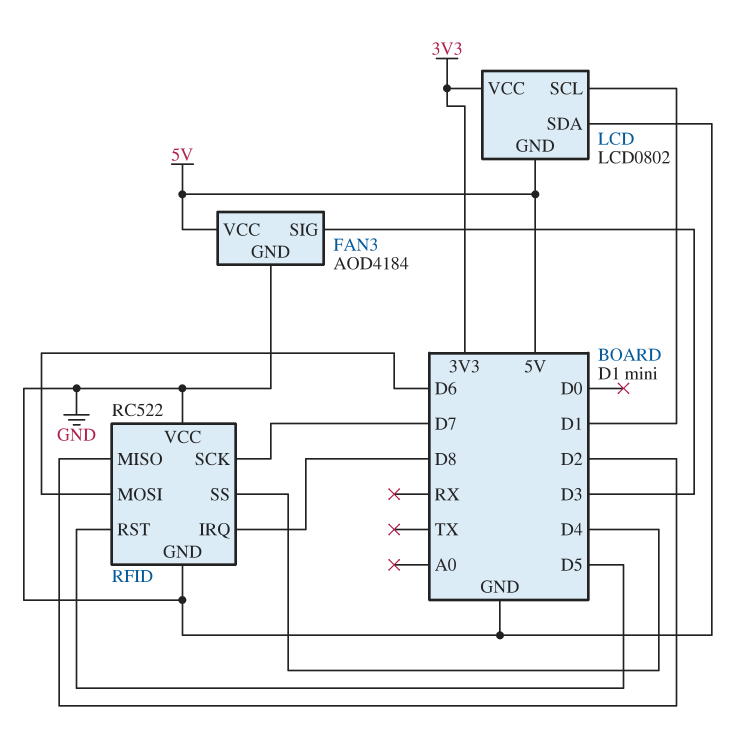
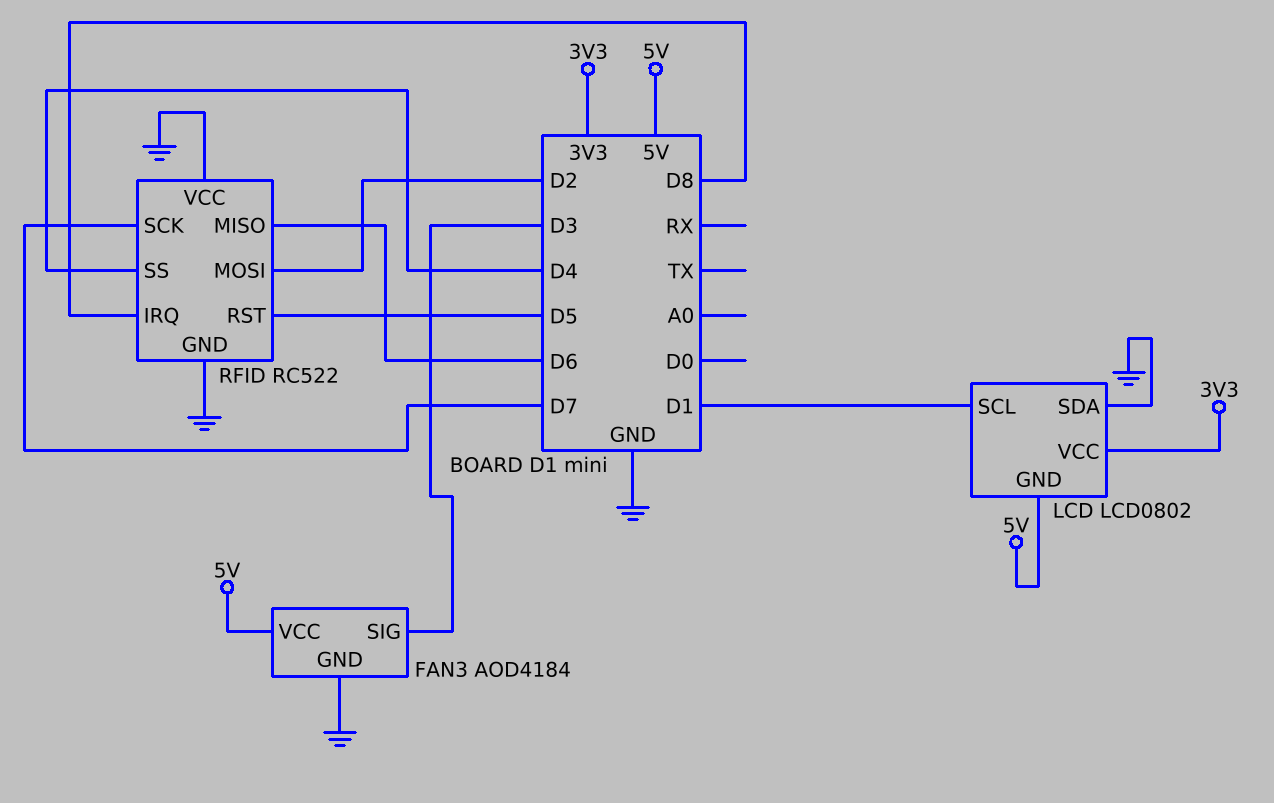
RFID pin MISO: D2 -> D6
RFID pin MOSI: D6 -> D2

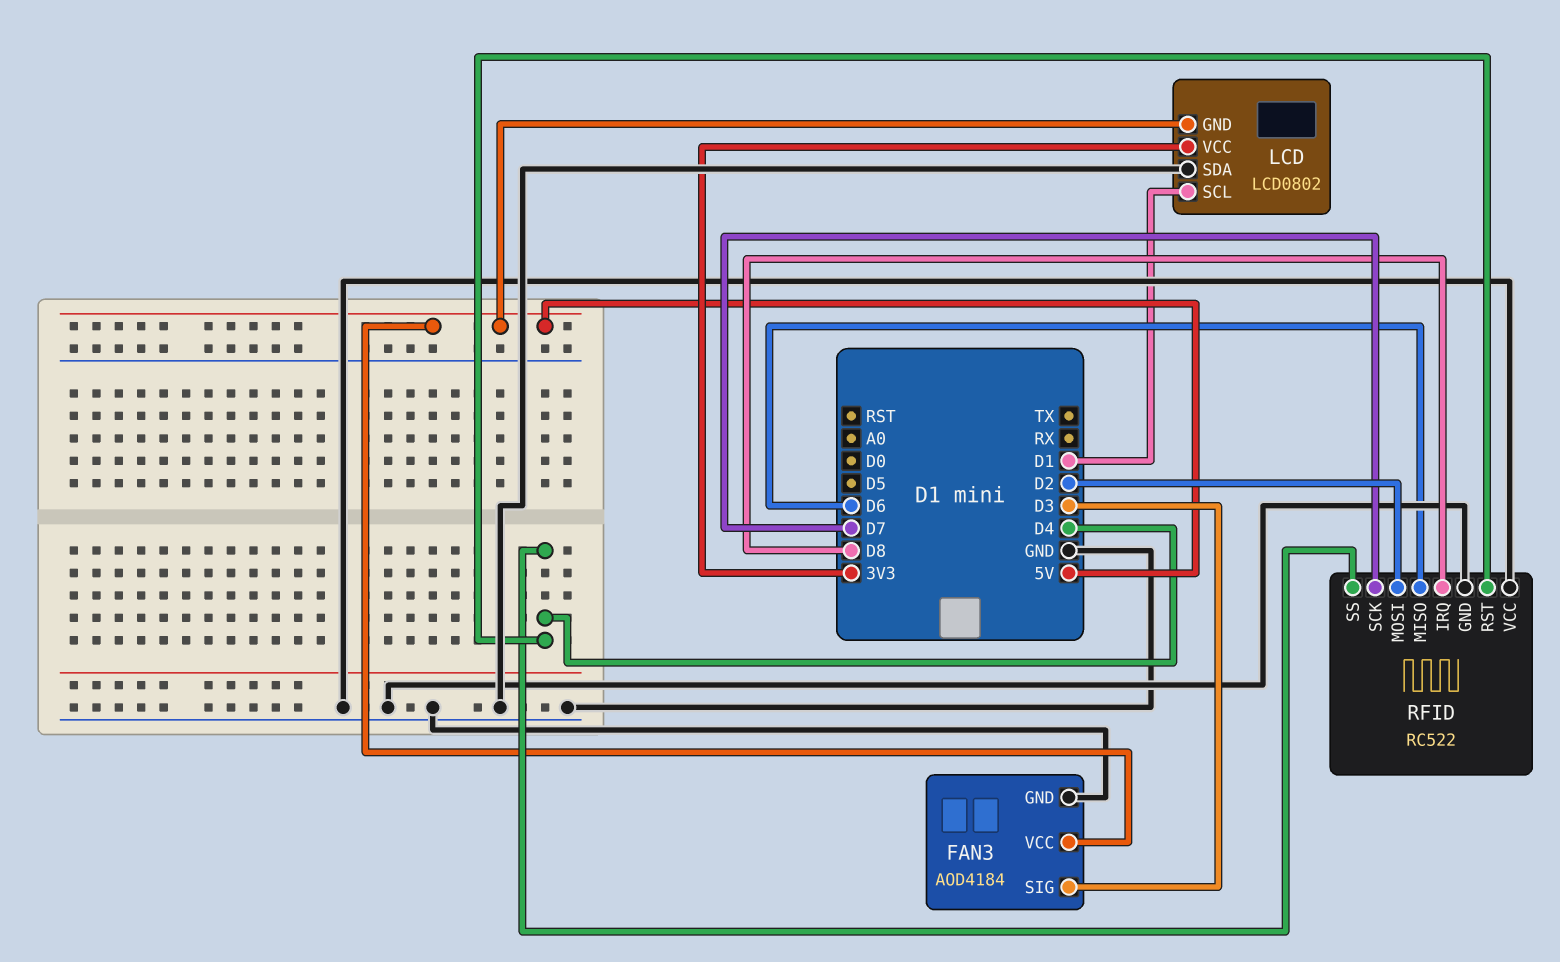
RFID pin RST: D5 -> D4

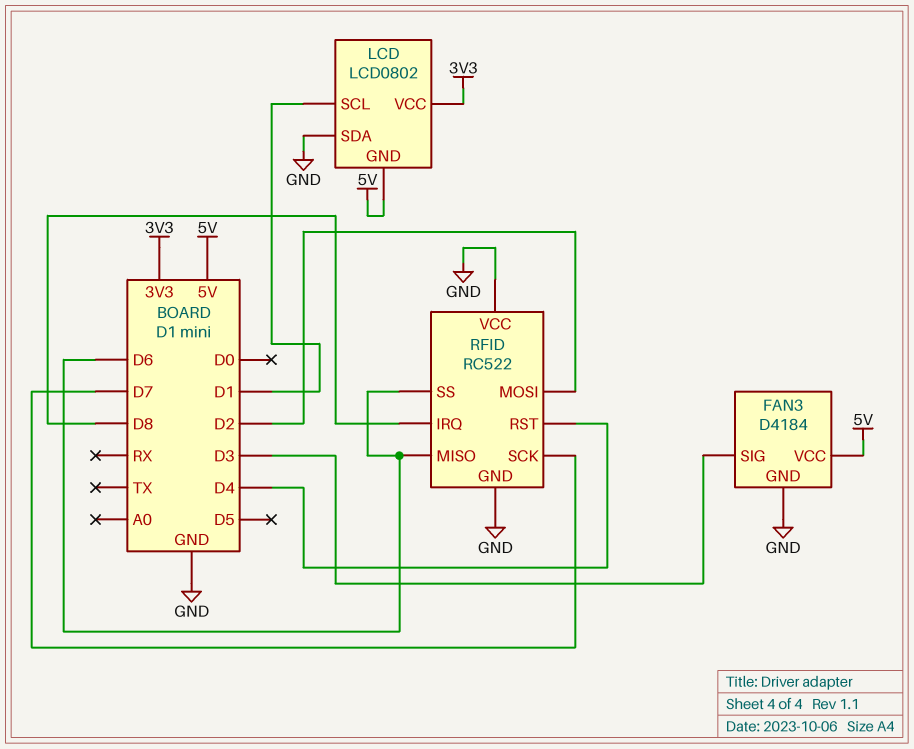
FAN3: AOD4184 -> D4184
RFID pin SS: D4 -> D6

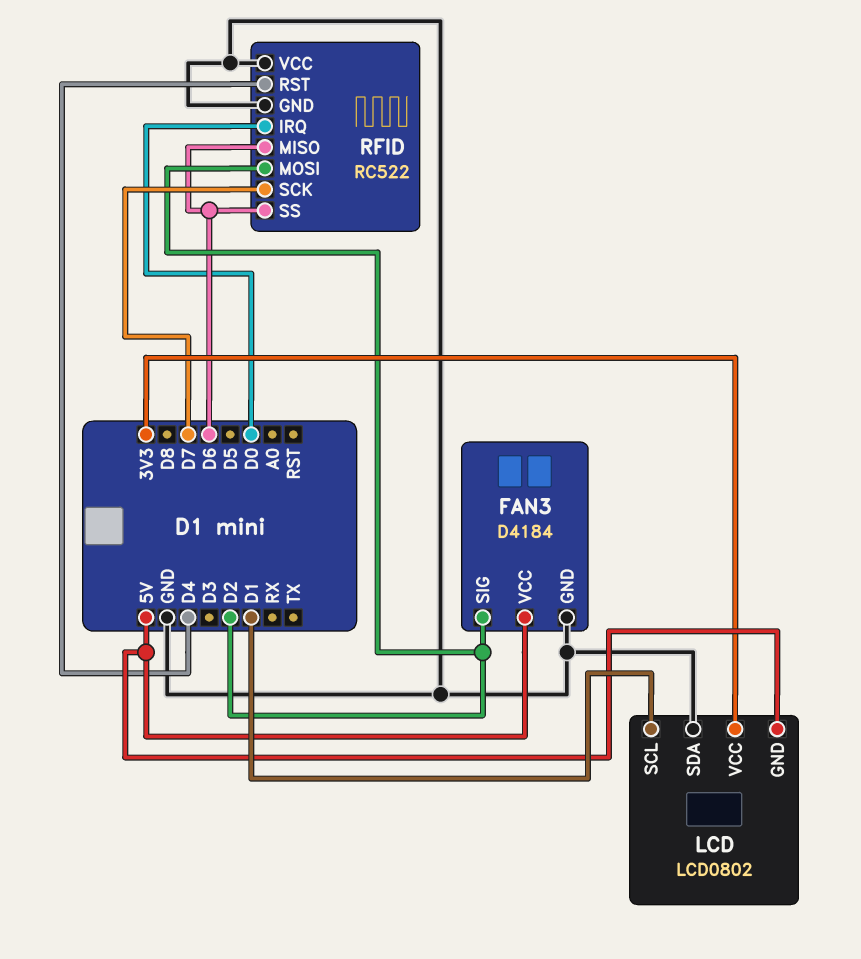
FAN3 pin SIG: D3 -> D2
RFID pin IRQ: D8 -> D0

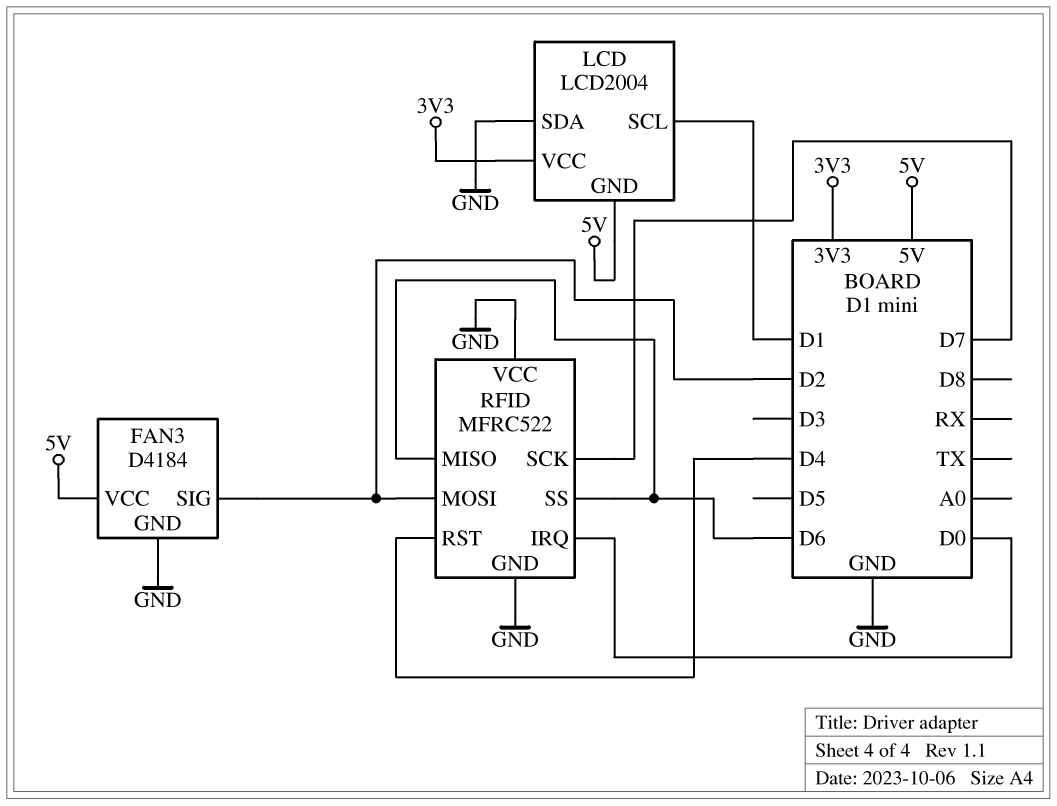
LCD: LCD0802 -> LCD2004
RFID: RC522 -> MFRC522

